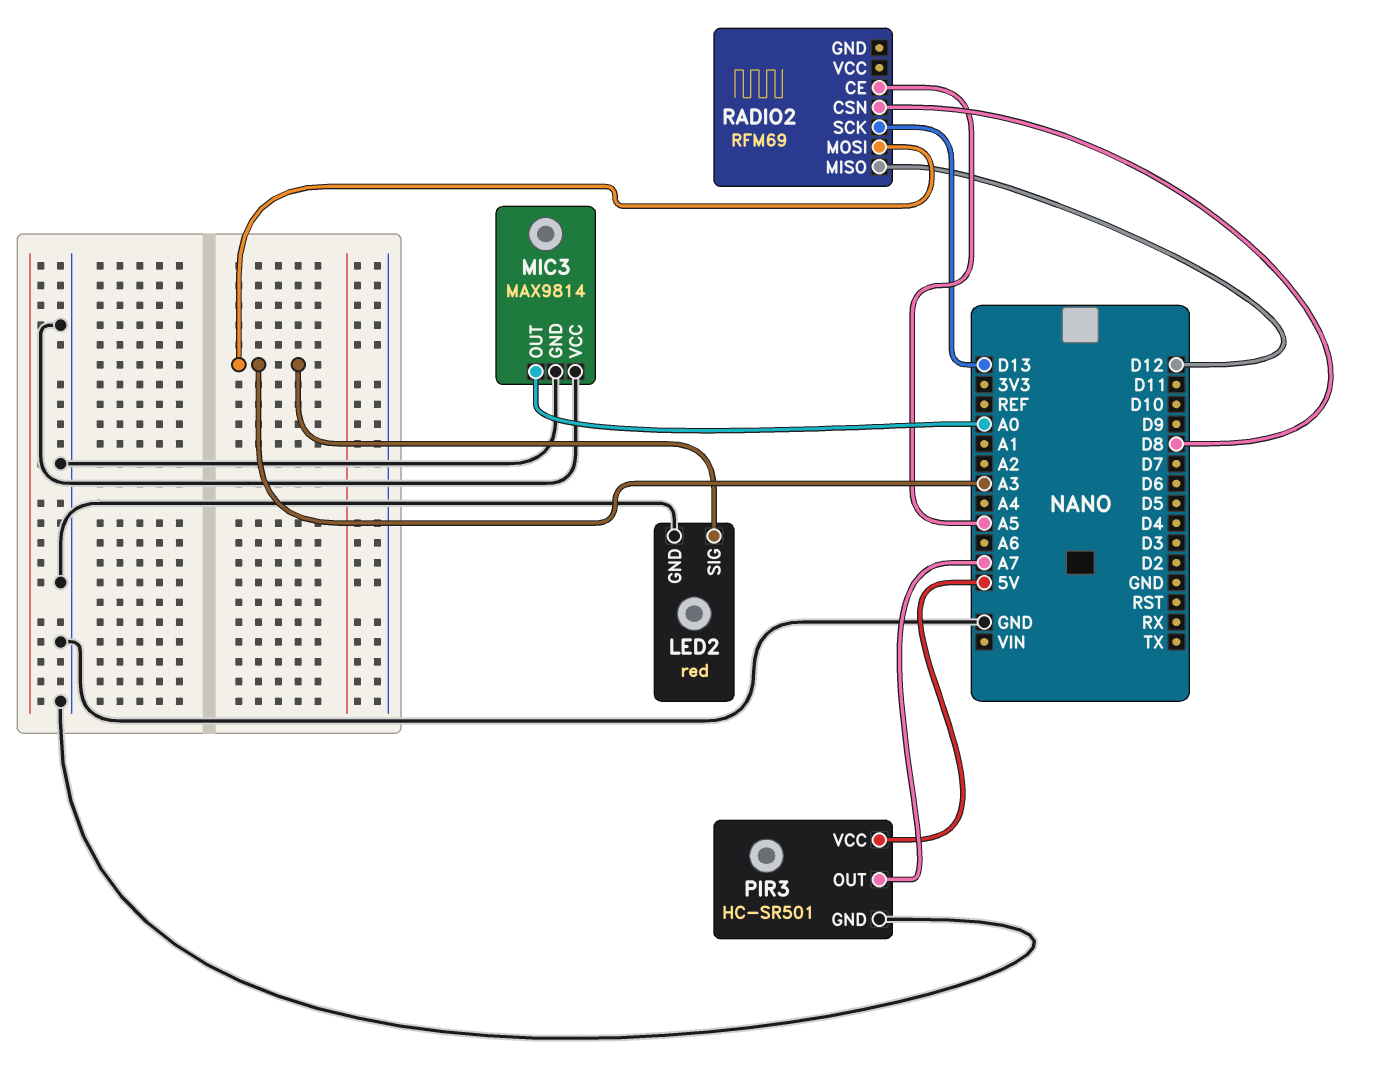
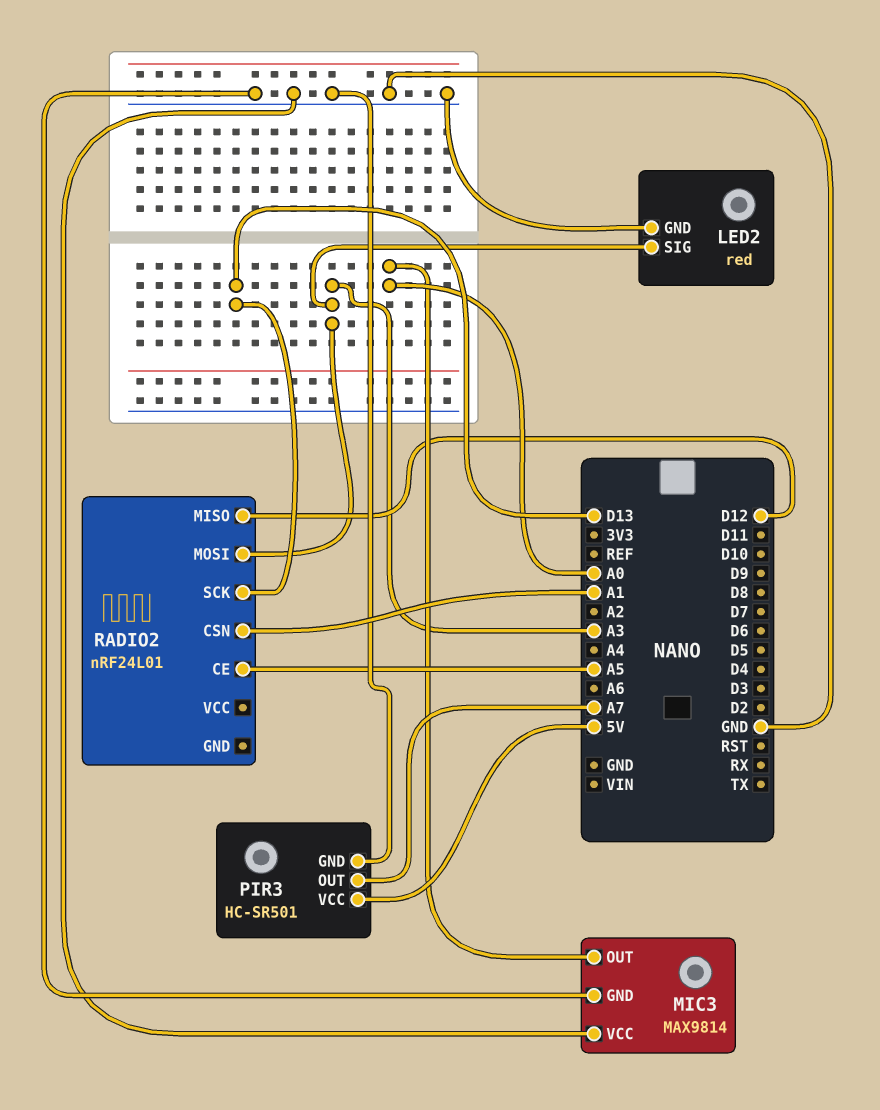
RADIO2: RFM69 -> nRF24L01
RADIO2 pin CSN: D8 -> A1

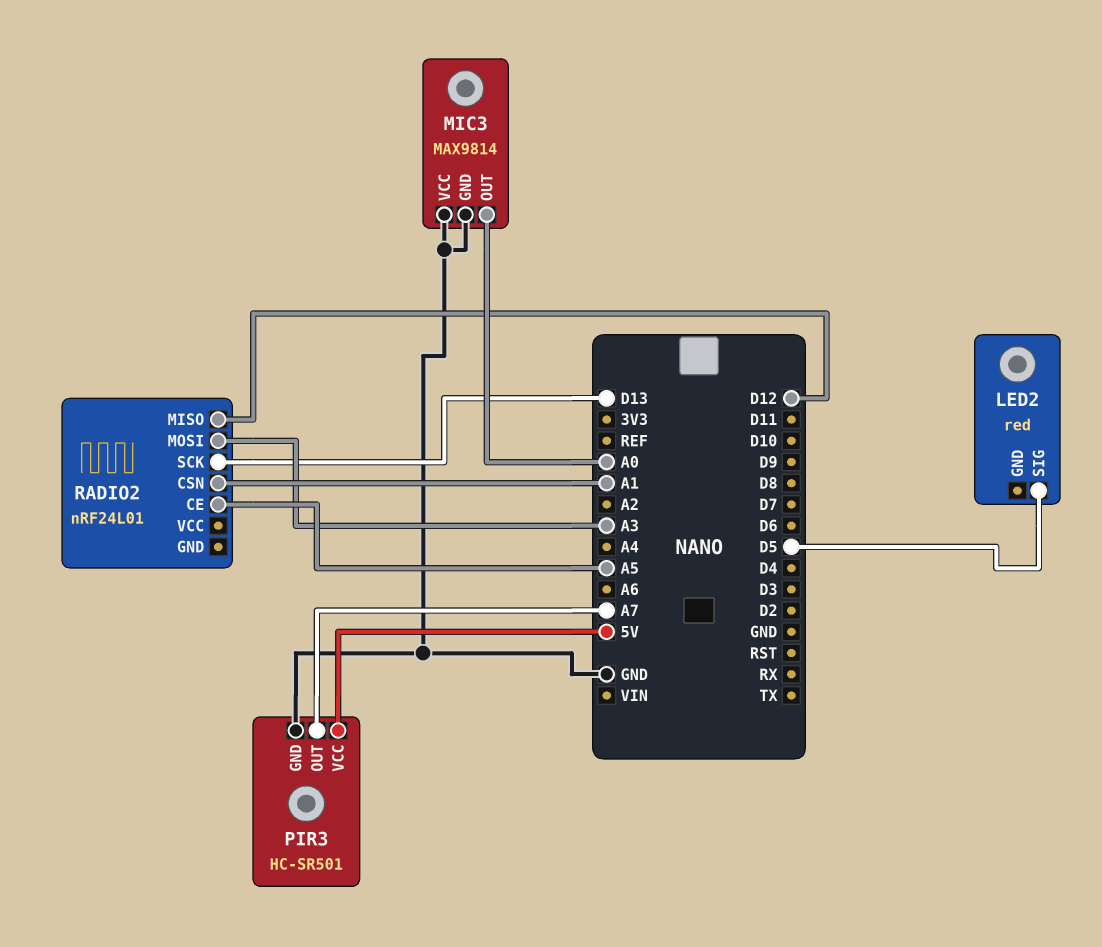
LED2 pin GND: GND -> none
LED2 pin SIG: A3 -> D5

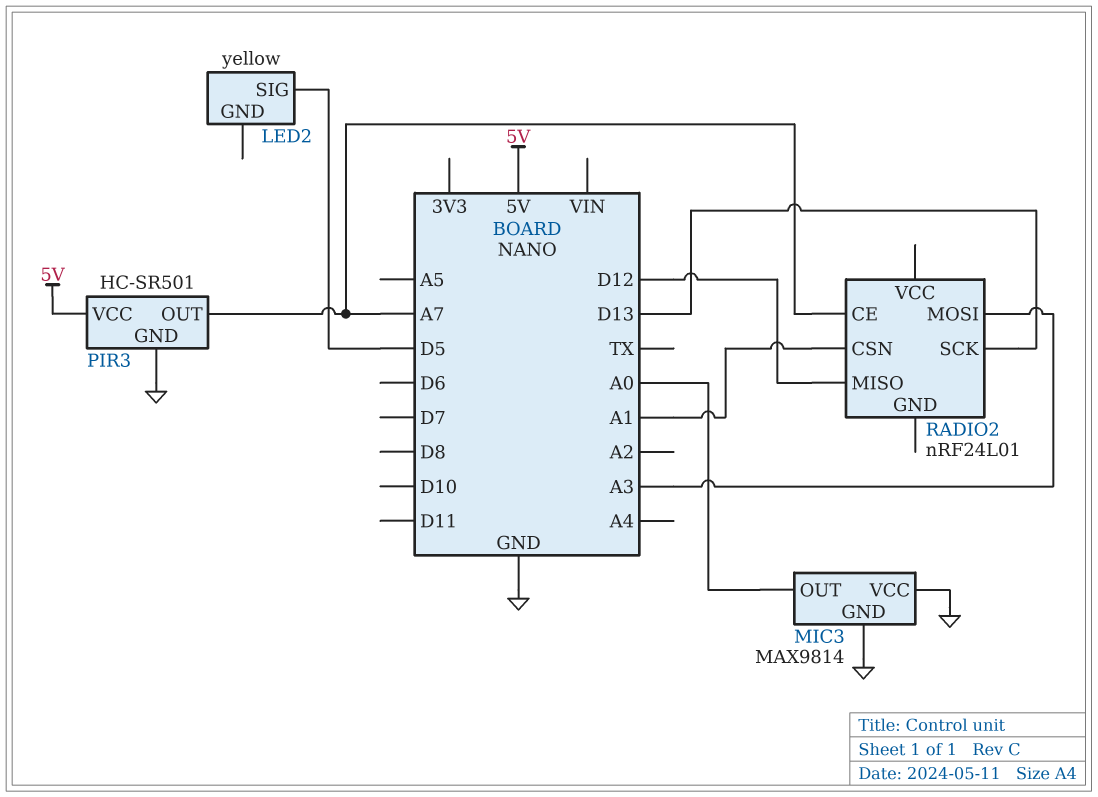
LED2: red -> yellow
RADIO2 pin CE: A5 -> A7

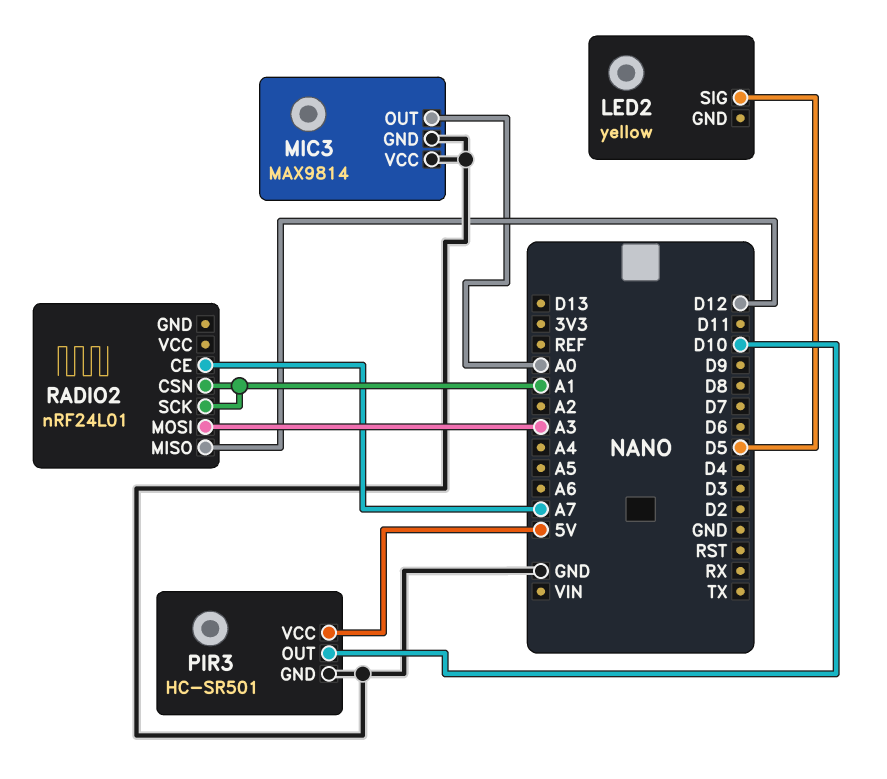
PIR3 pin OUT: A7 -> D10
RADIO2 pin SCK: D13 -> A1

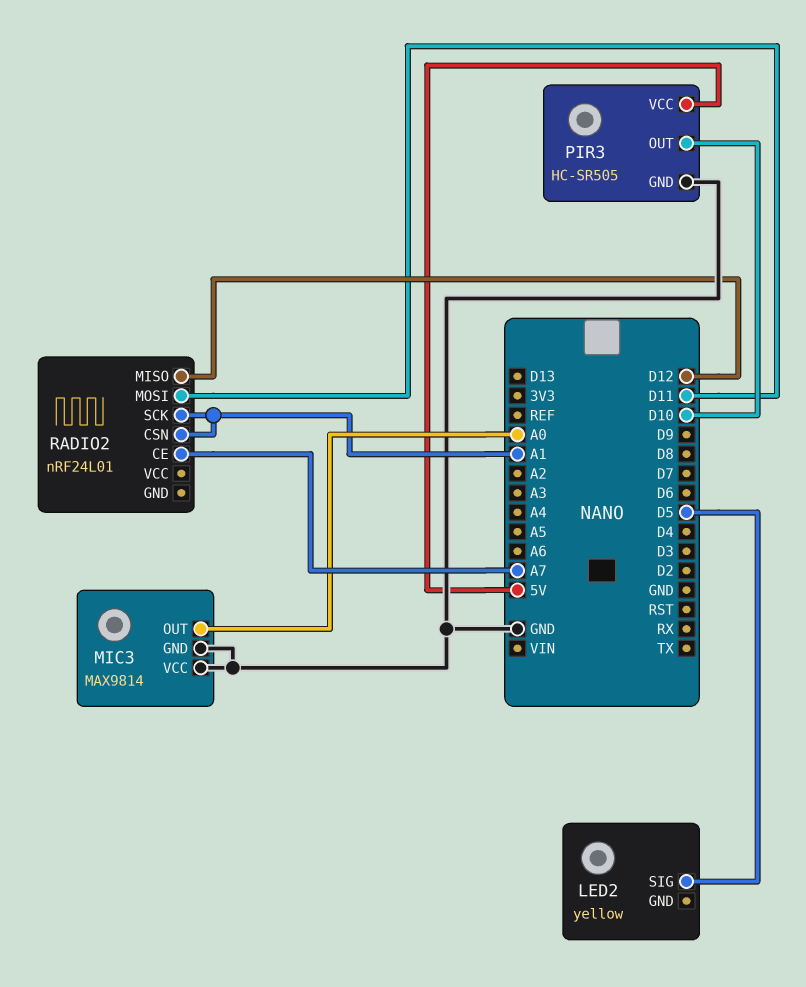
PIR3: HC-SR501 -> HC-SR505
RADIO2 pin MOSI: A3 -> D11

